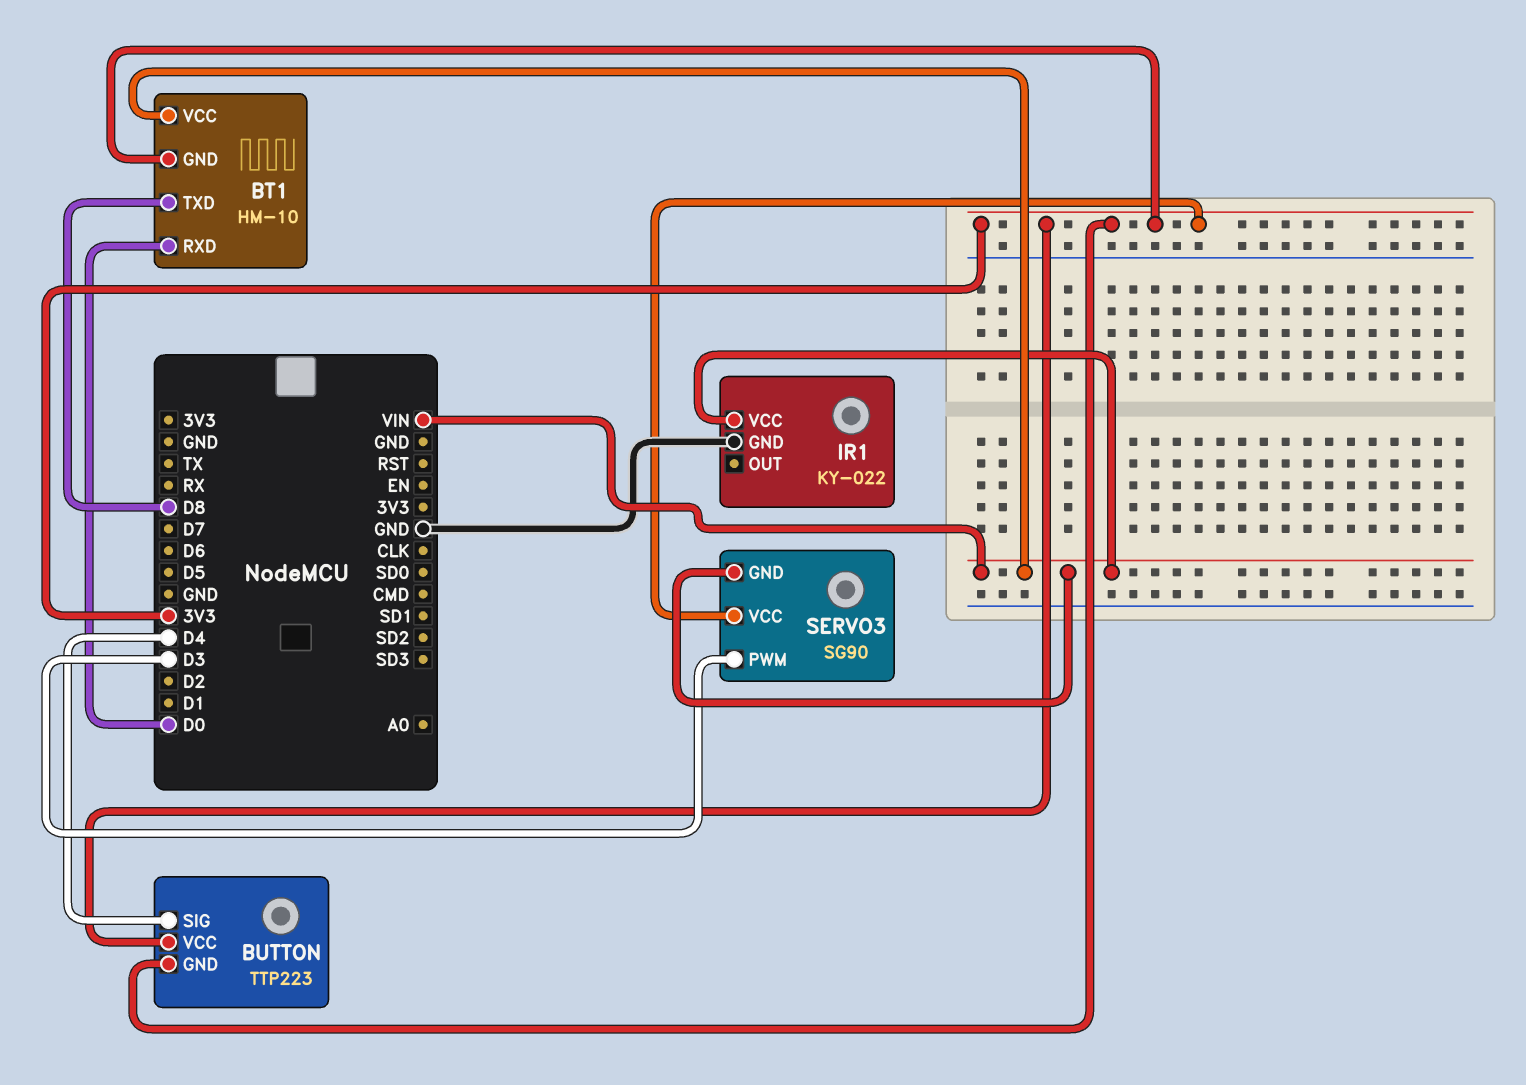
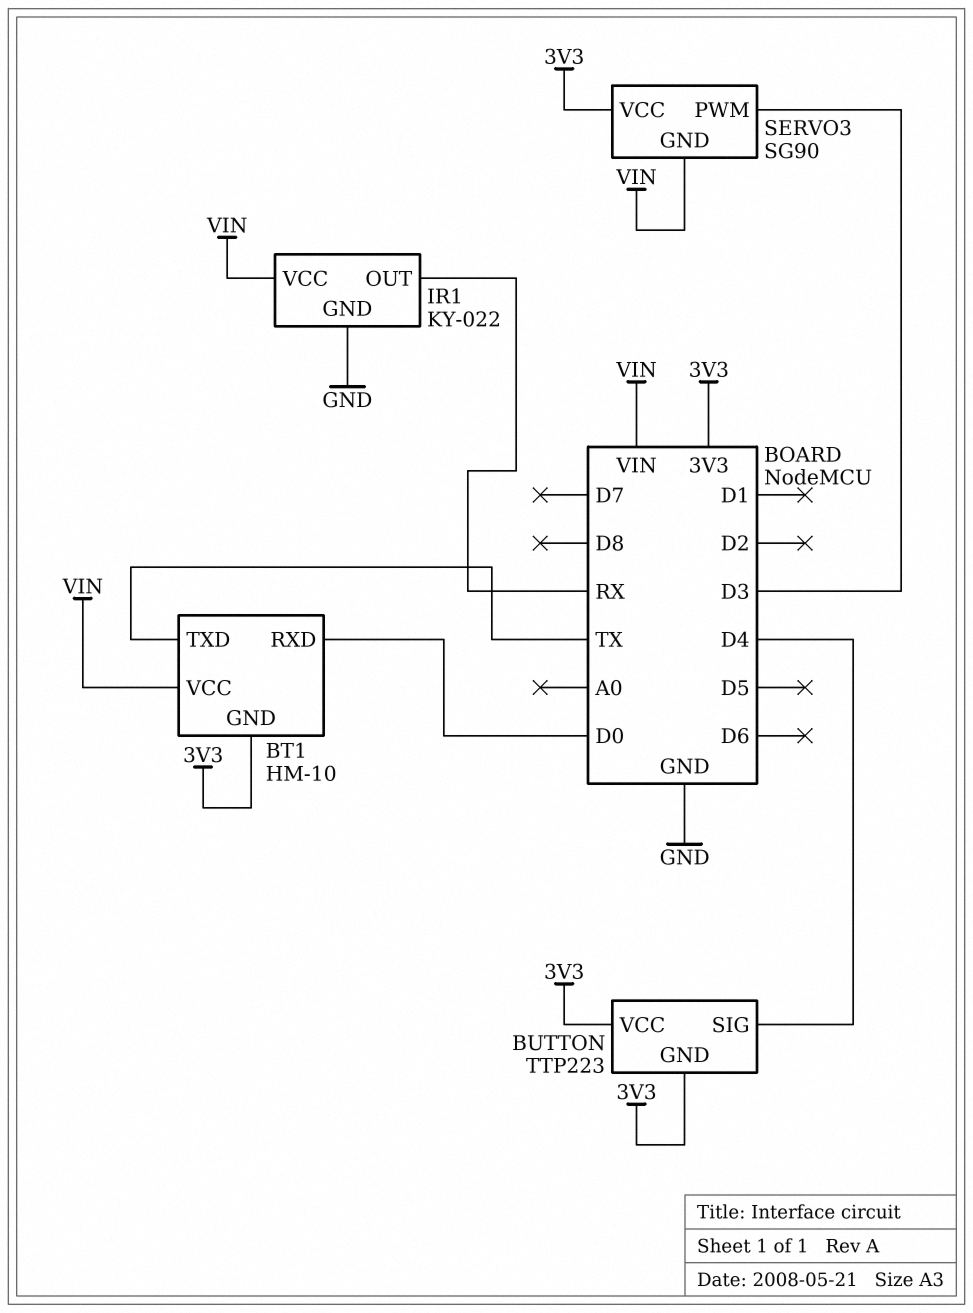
BT1 pin TXD: D8 -> TX
IR1 pin OUT: none -> RX

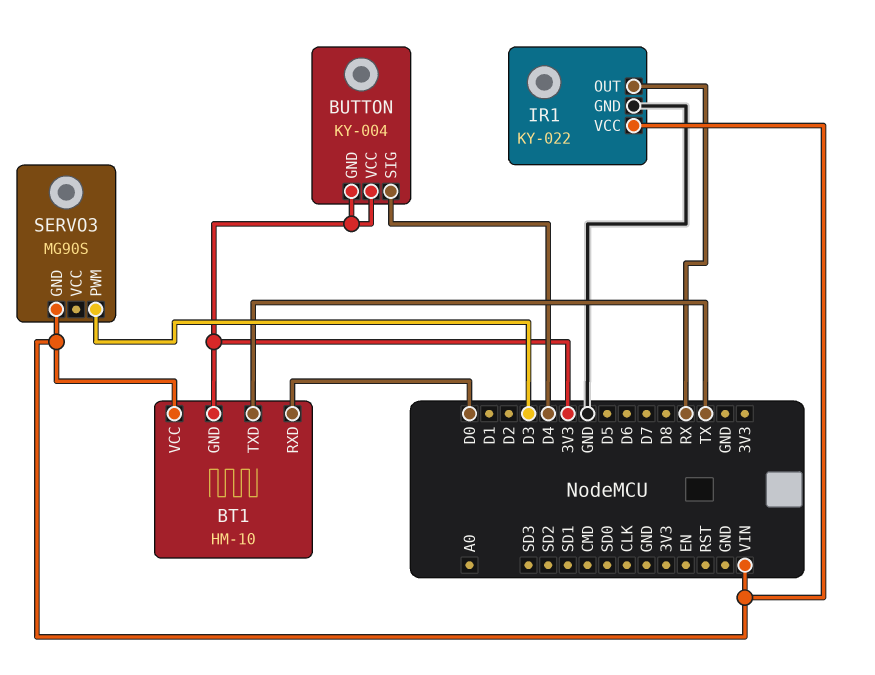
BUTTON: TTP223 -> KY-004
SERVO3: SG90 -> MG90S
SERVO3 pin VCC: 3V3 -> none

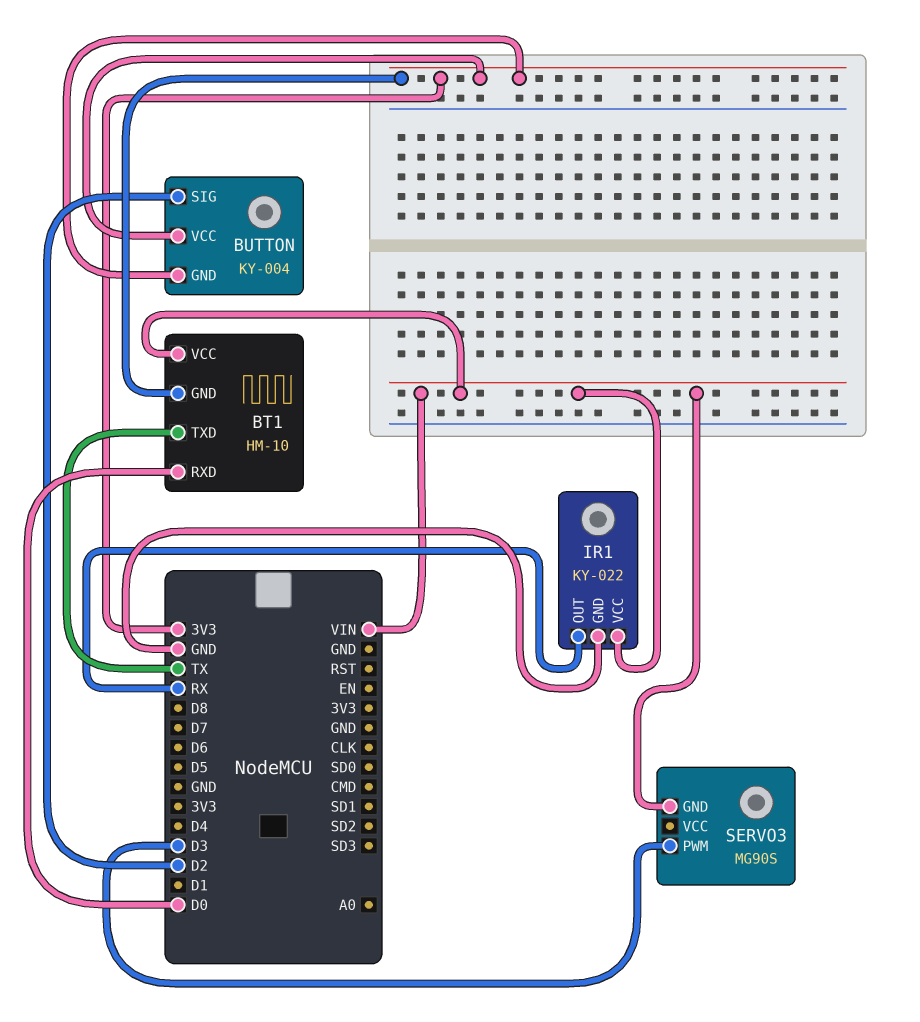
BUTTON pin SIG: D4 -> D2

